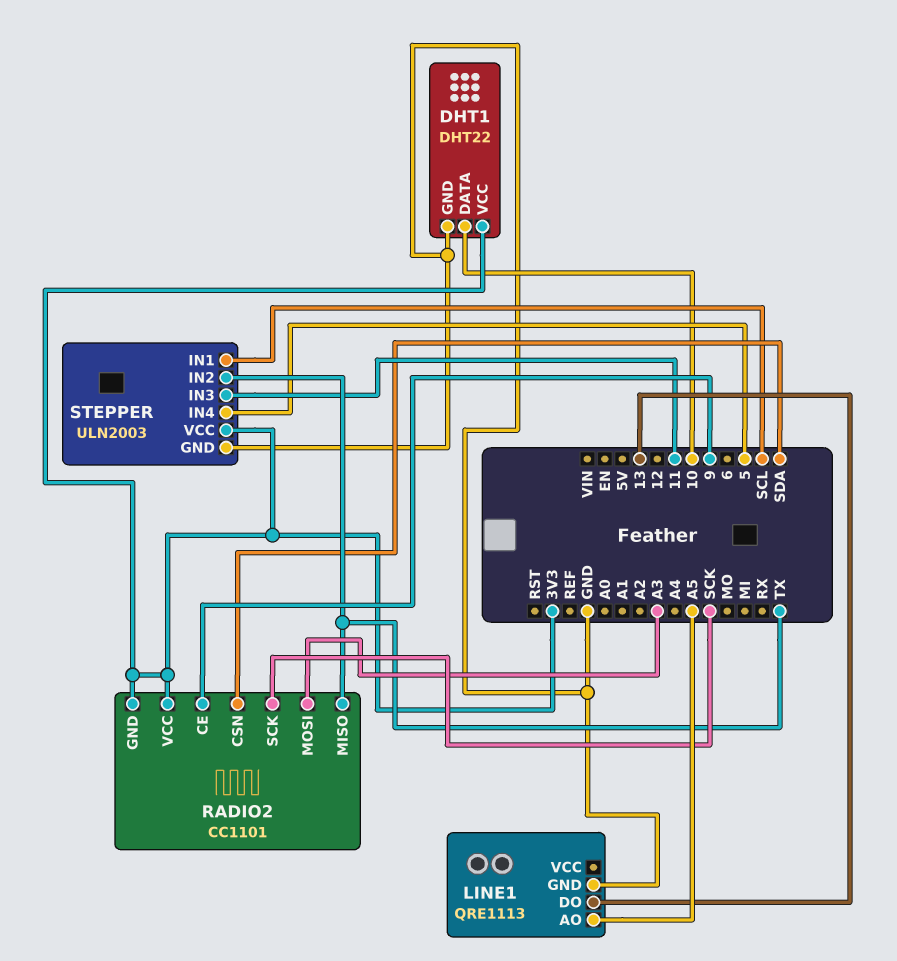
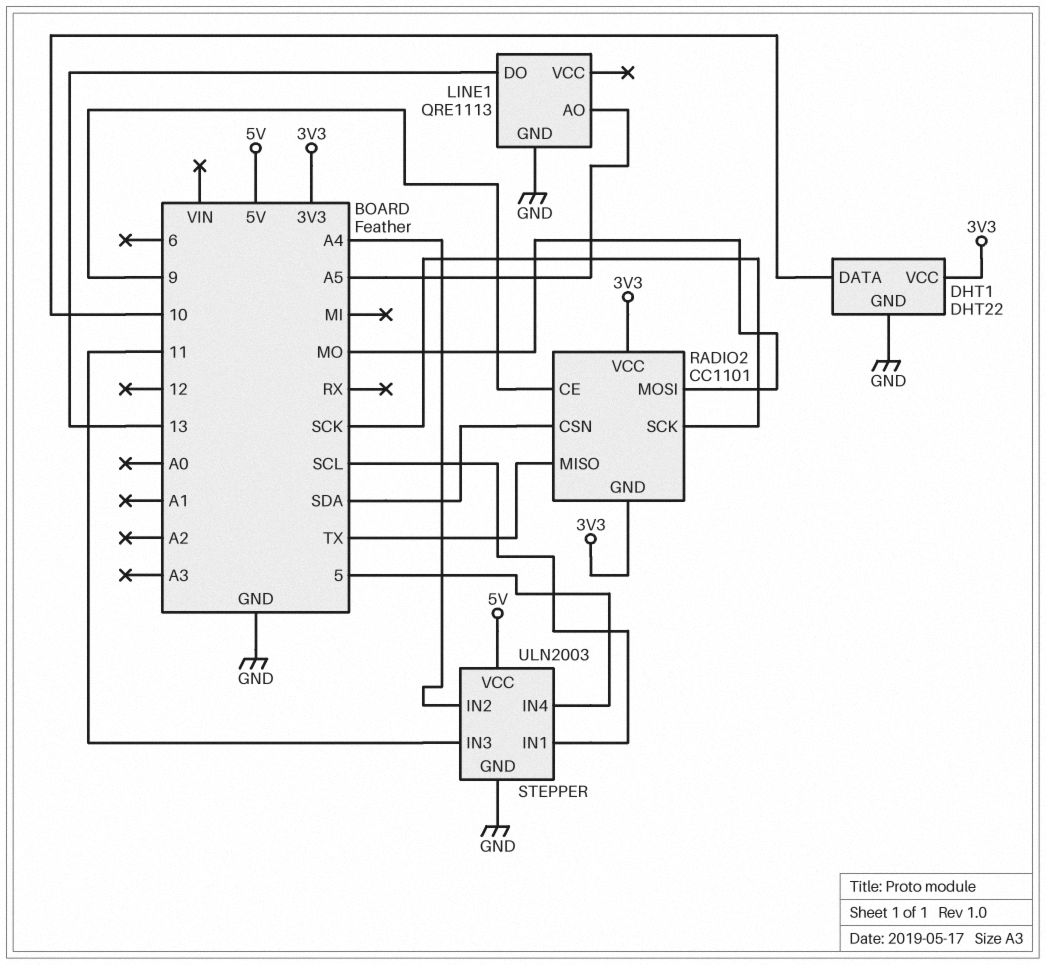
RADIO2 pin MOSI: A3 -> MO
STEPPER pin IN2: TX -> A4
STEPPER pin VCC: 3V3 -> 5V

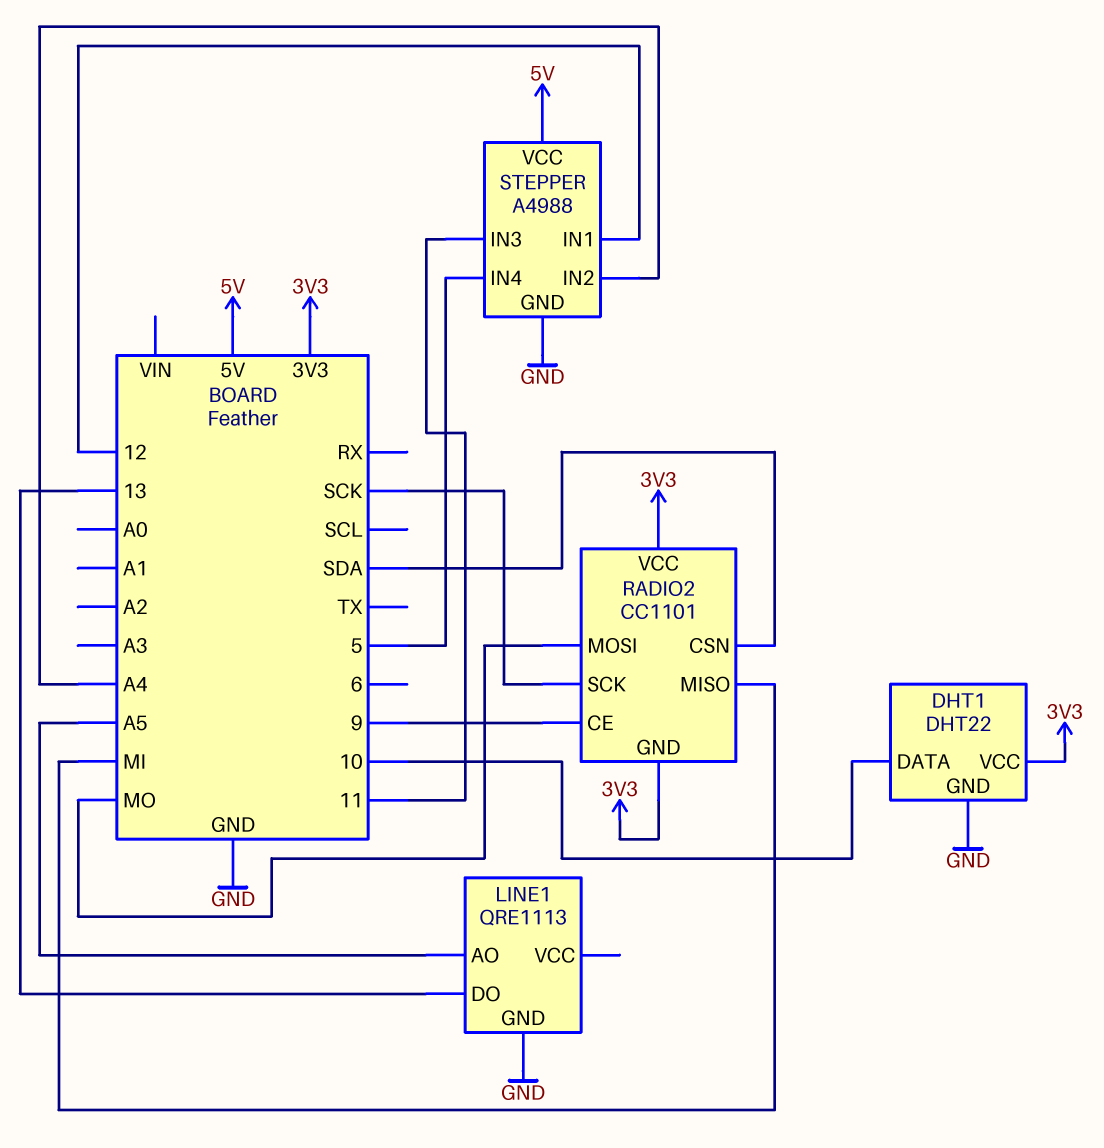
RADIO2 pin MISO: TX -> MI
STEPPER: ULN2003 -> A4988
STEPPER pin IN1: SCL -> 12

